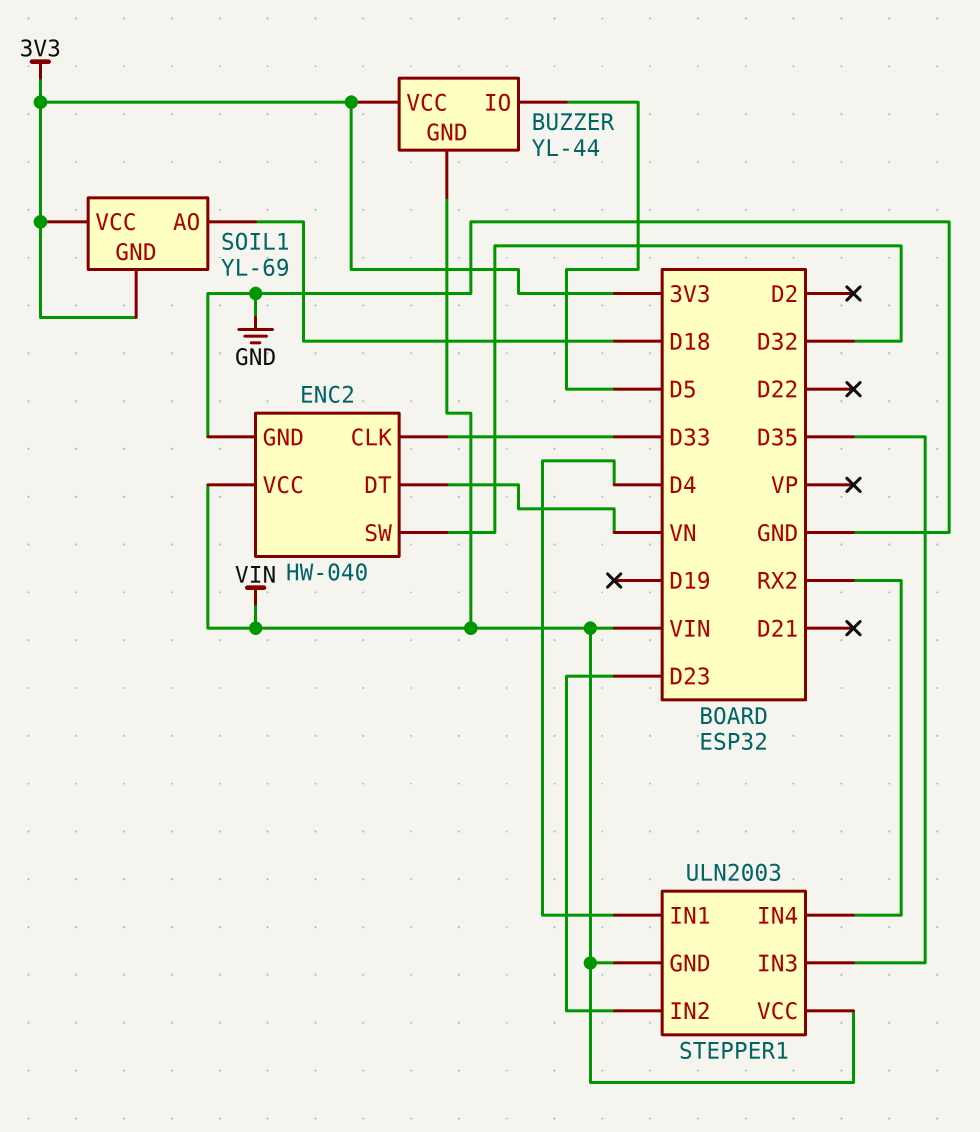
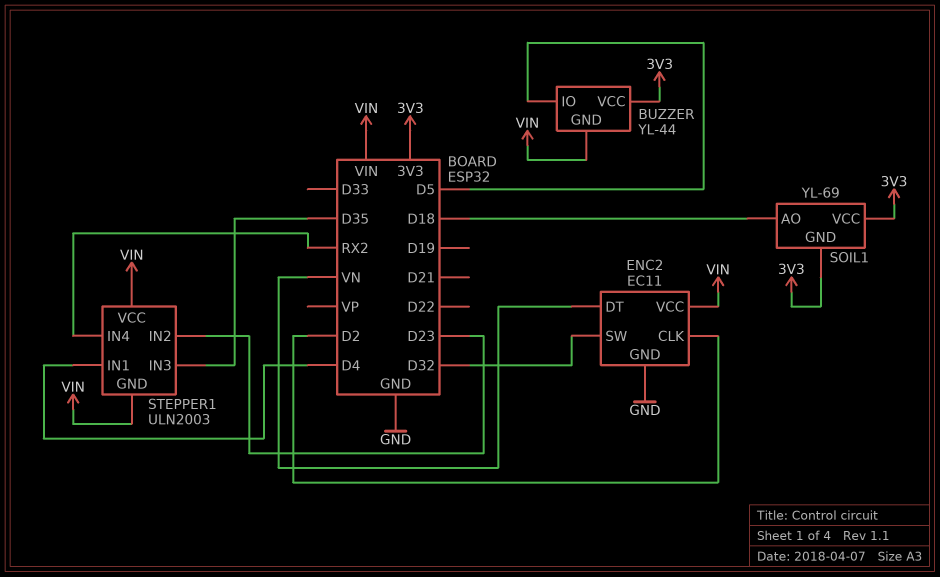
ENC2: HW-040 -> EC11
ENC2 pin CLK: D33 -> D2

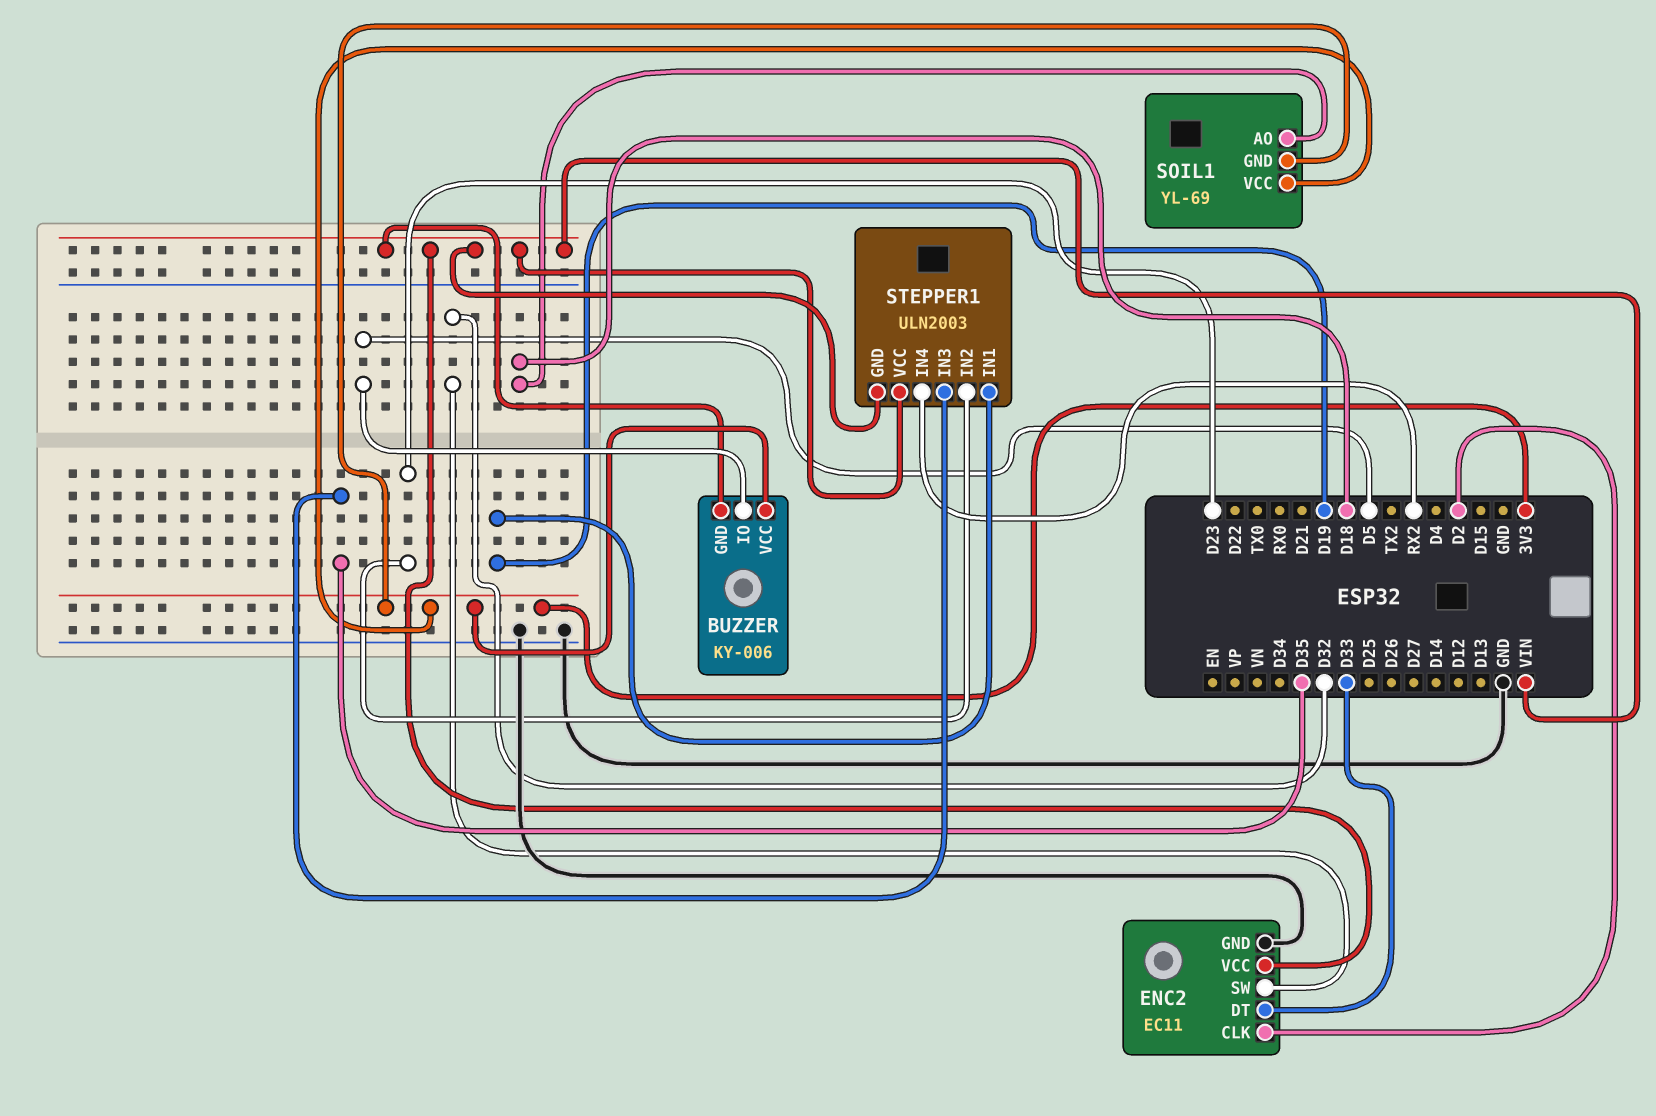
BUZZER: YL-44 -> KY-006
ENC2 pin DT: VN -> D33
STEPPER1 pin IN1: D4 -> D19

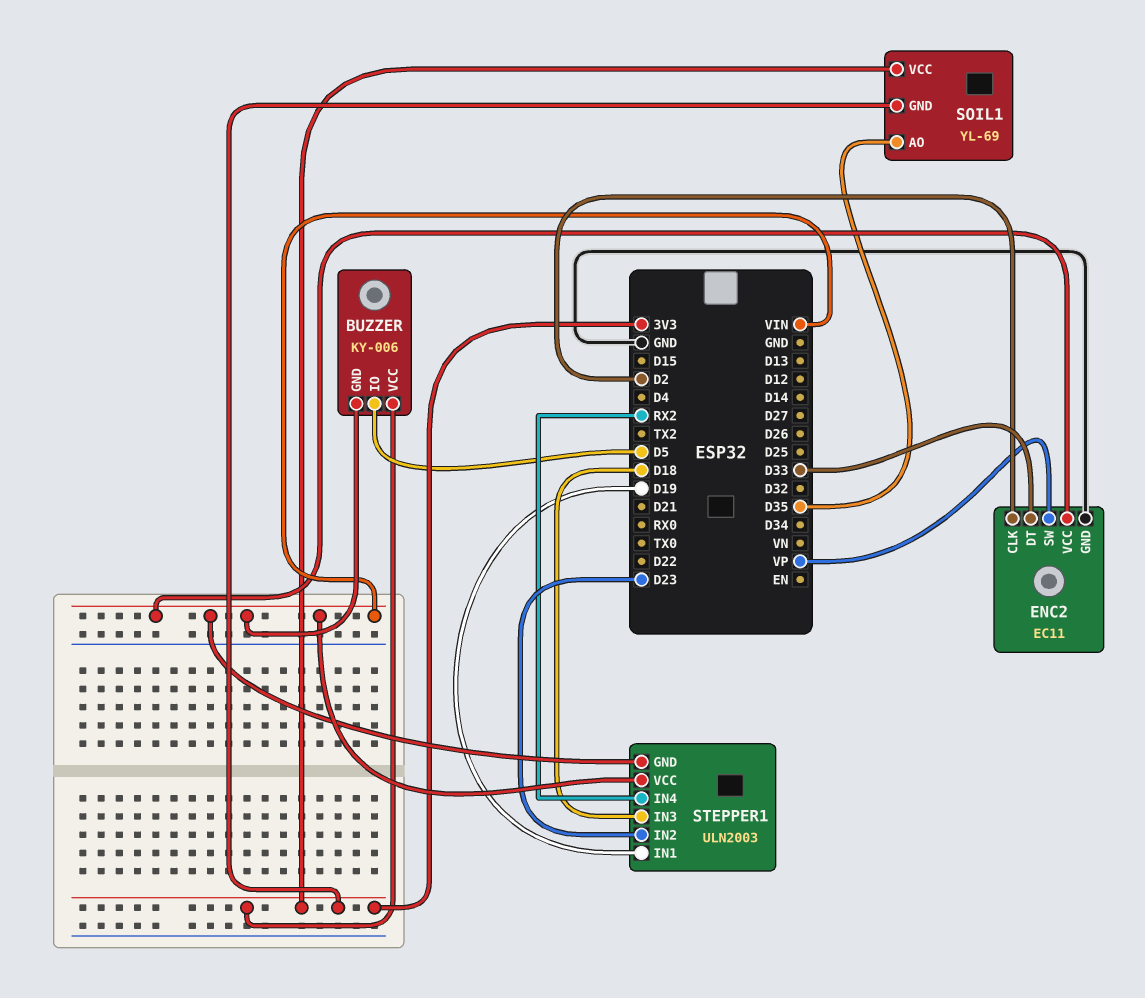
ENC2 pin SW: D32 -> VP
SOIL1 pin AO: D18 -> D35
STEPPER1 pin IN3: D35 -> D18

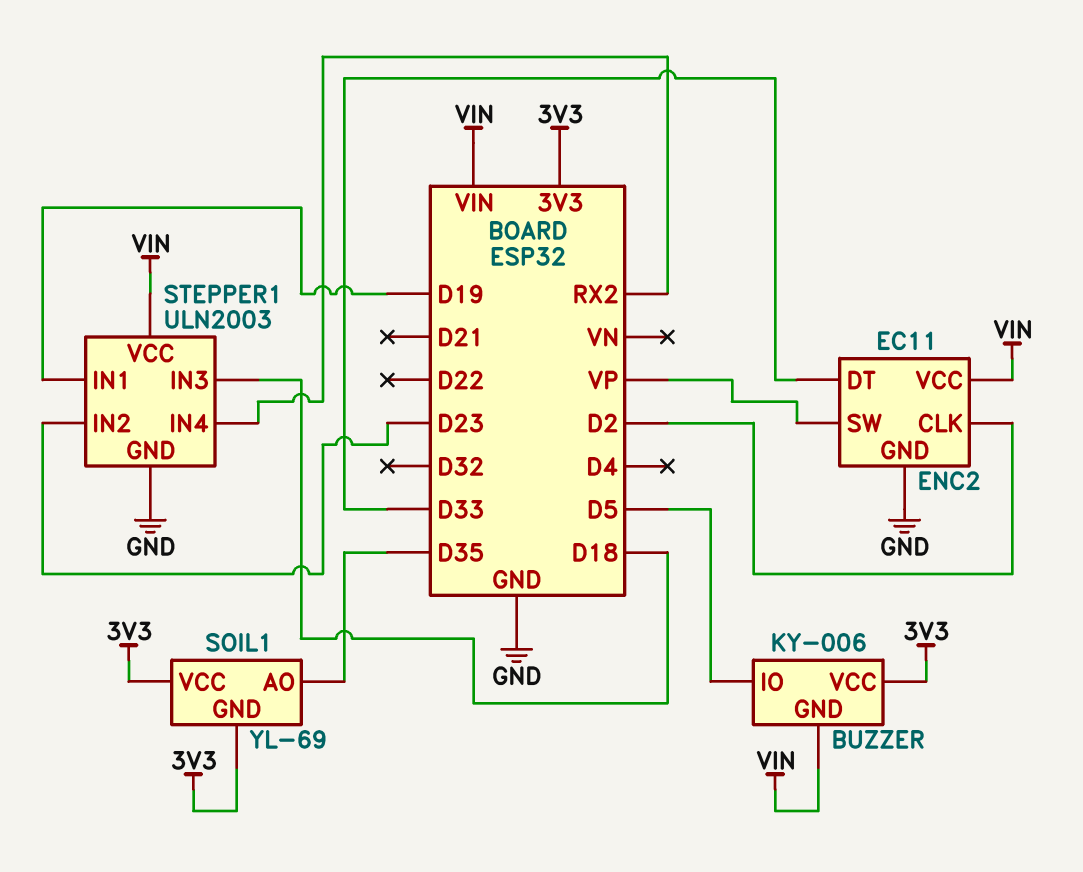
STEPPER1 pin GND: VIN -> GND

